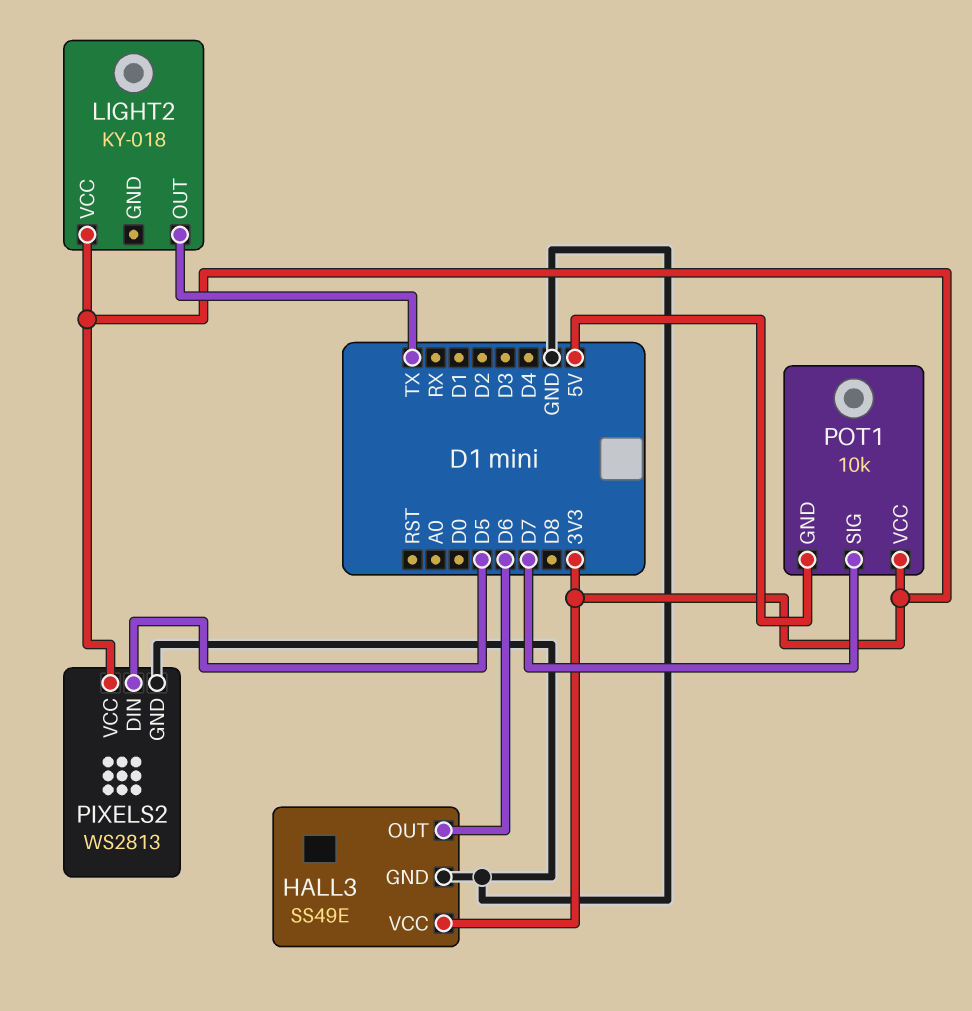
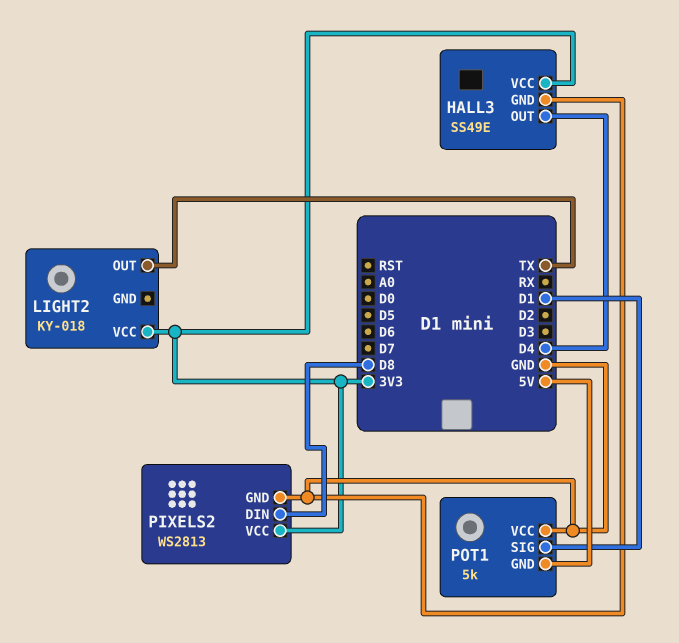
HALL3 pin OUT: D6 -> D4
PIXELS2 pin DIN: D5 -> D8
POT1: 10k -> 5k
POT1 pin SIG: D7 -> D1
POT1 pin VCC: 3V3 -> GND

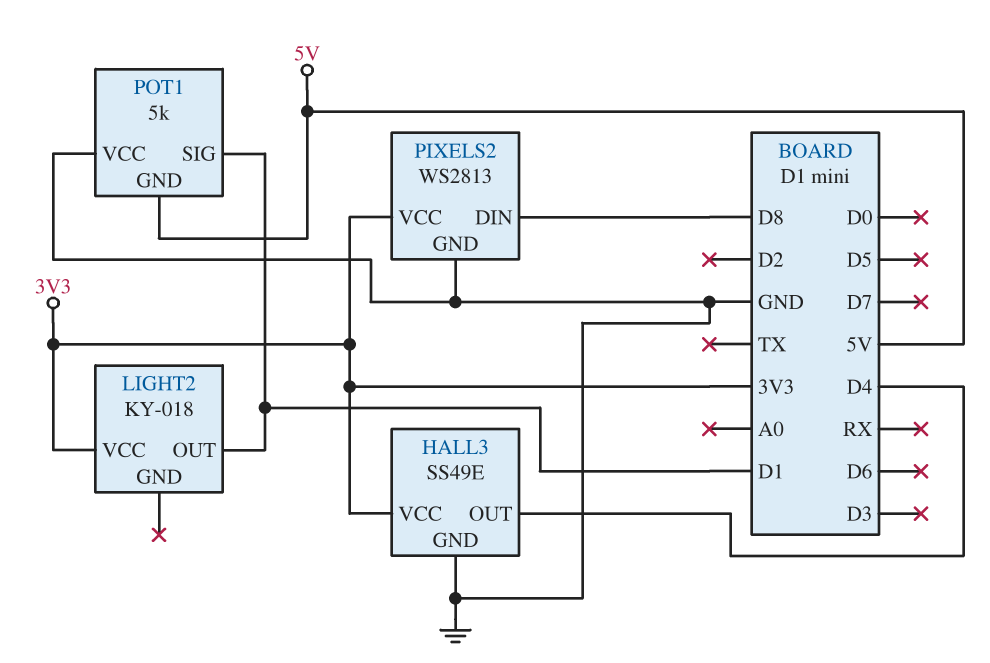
LIGHT2 pin OUT: TX -> D1

